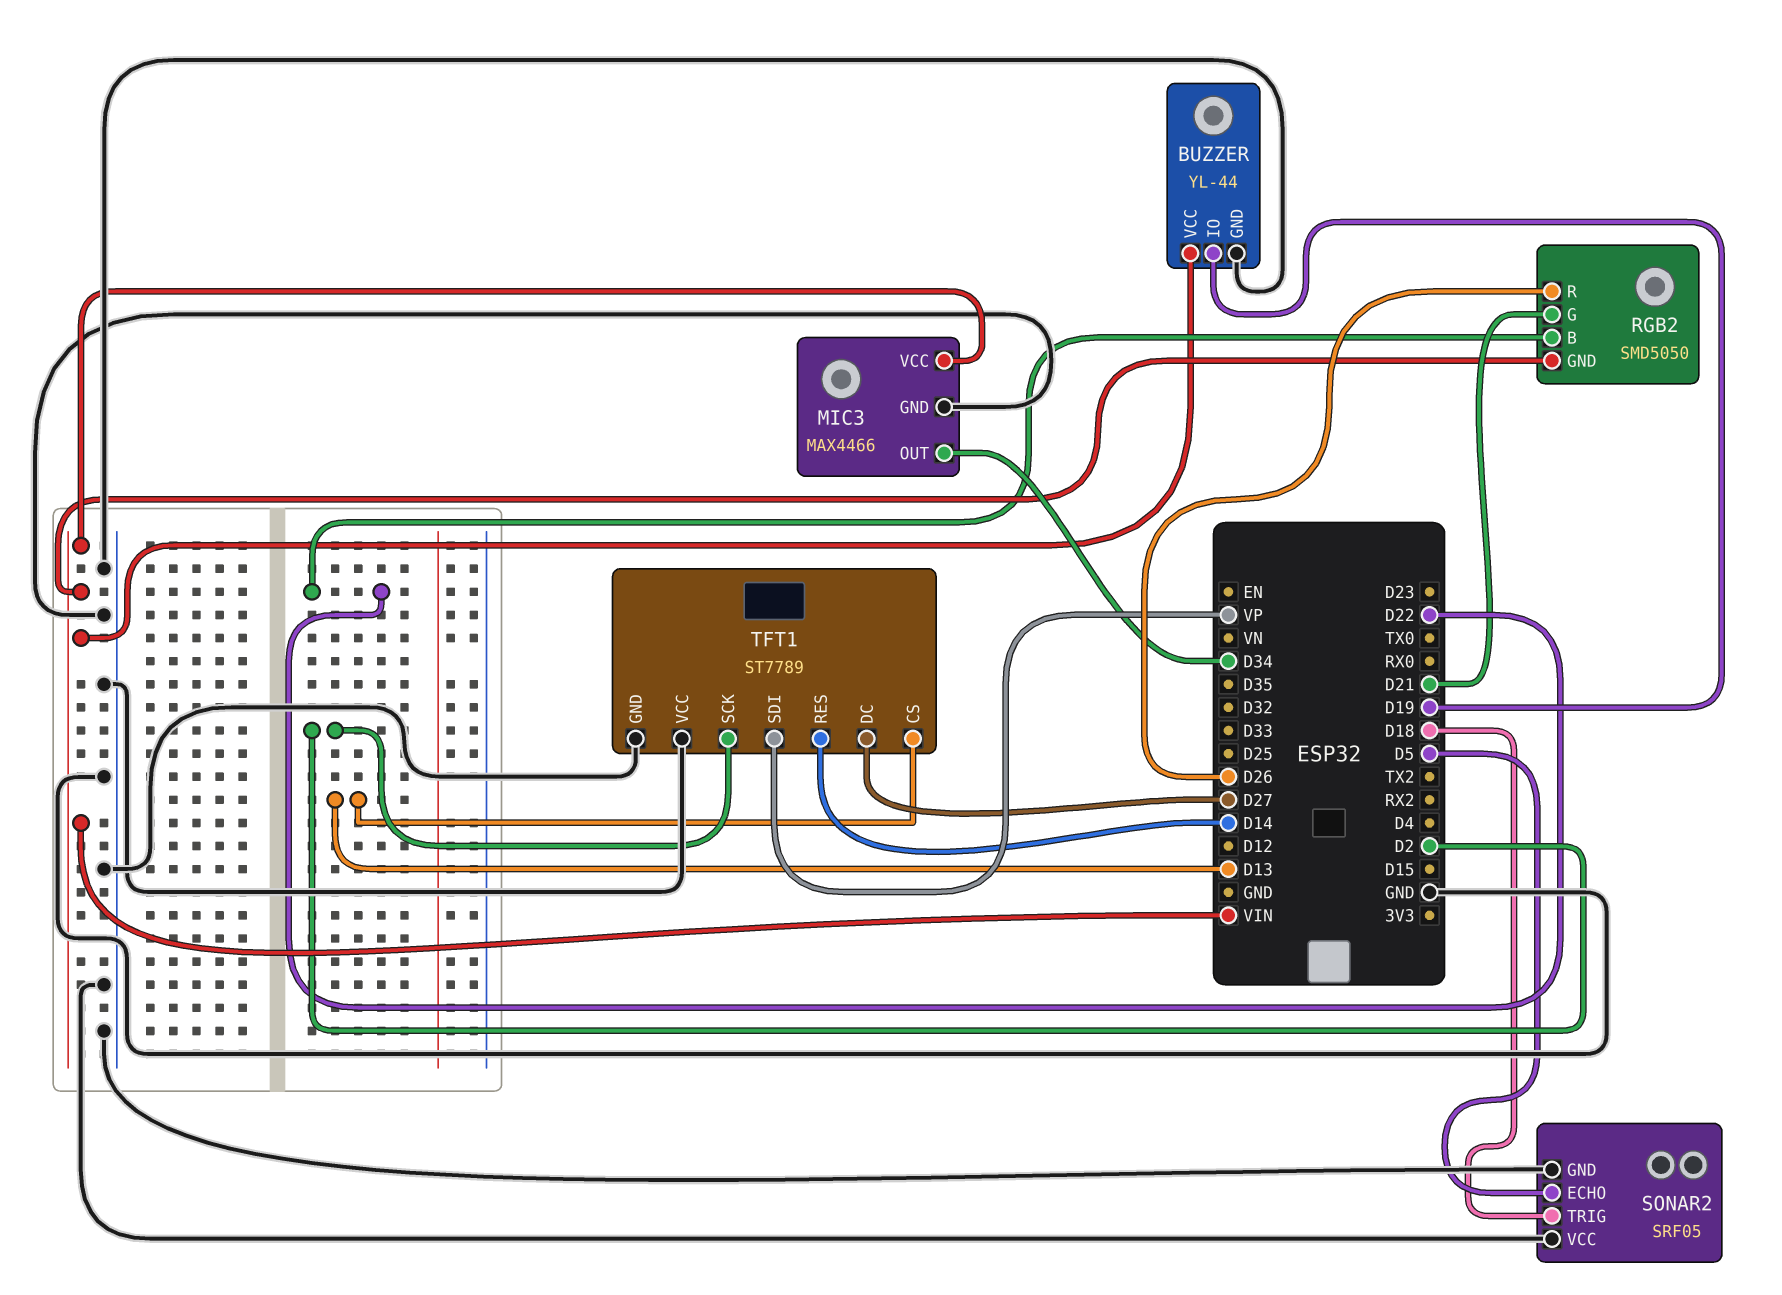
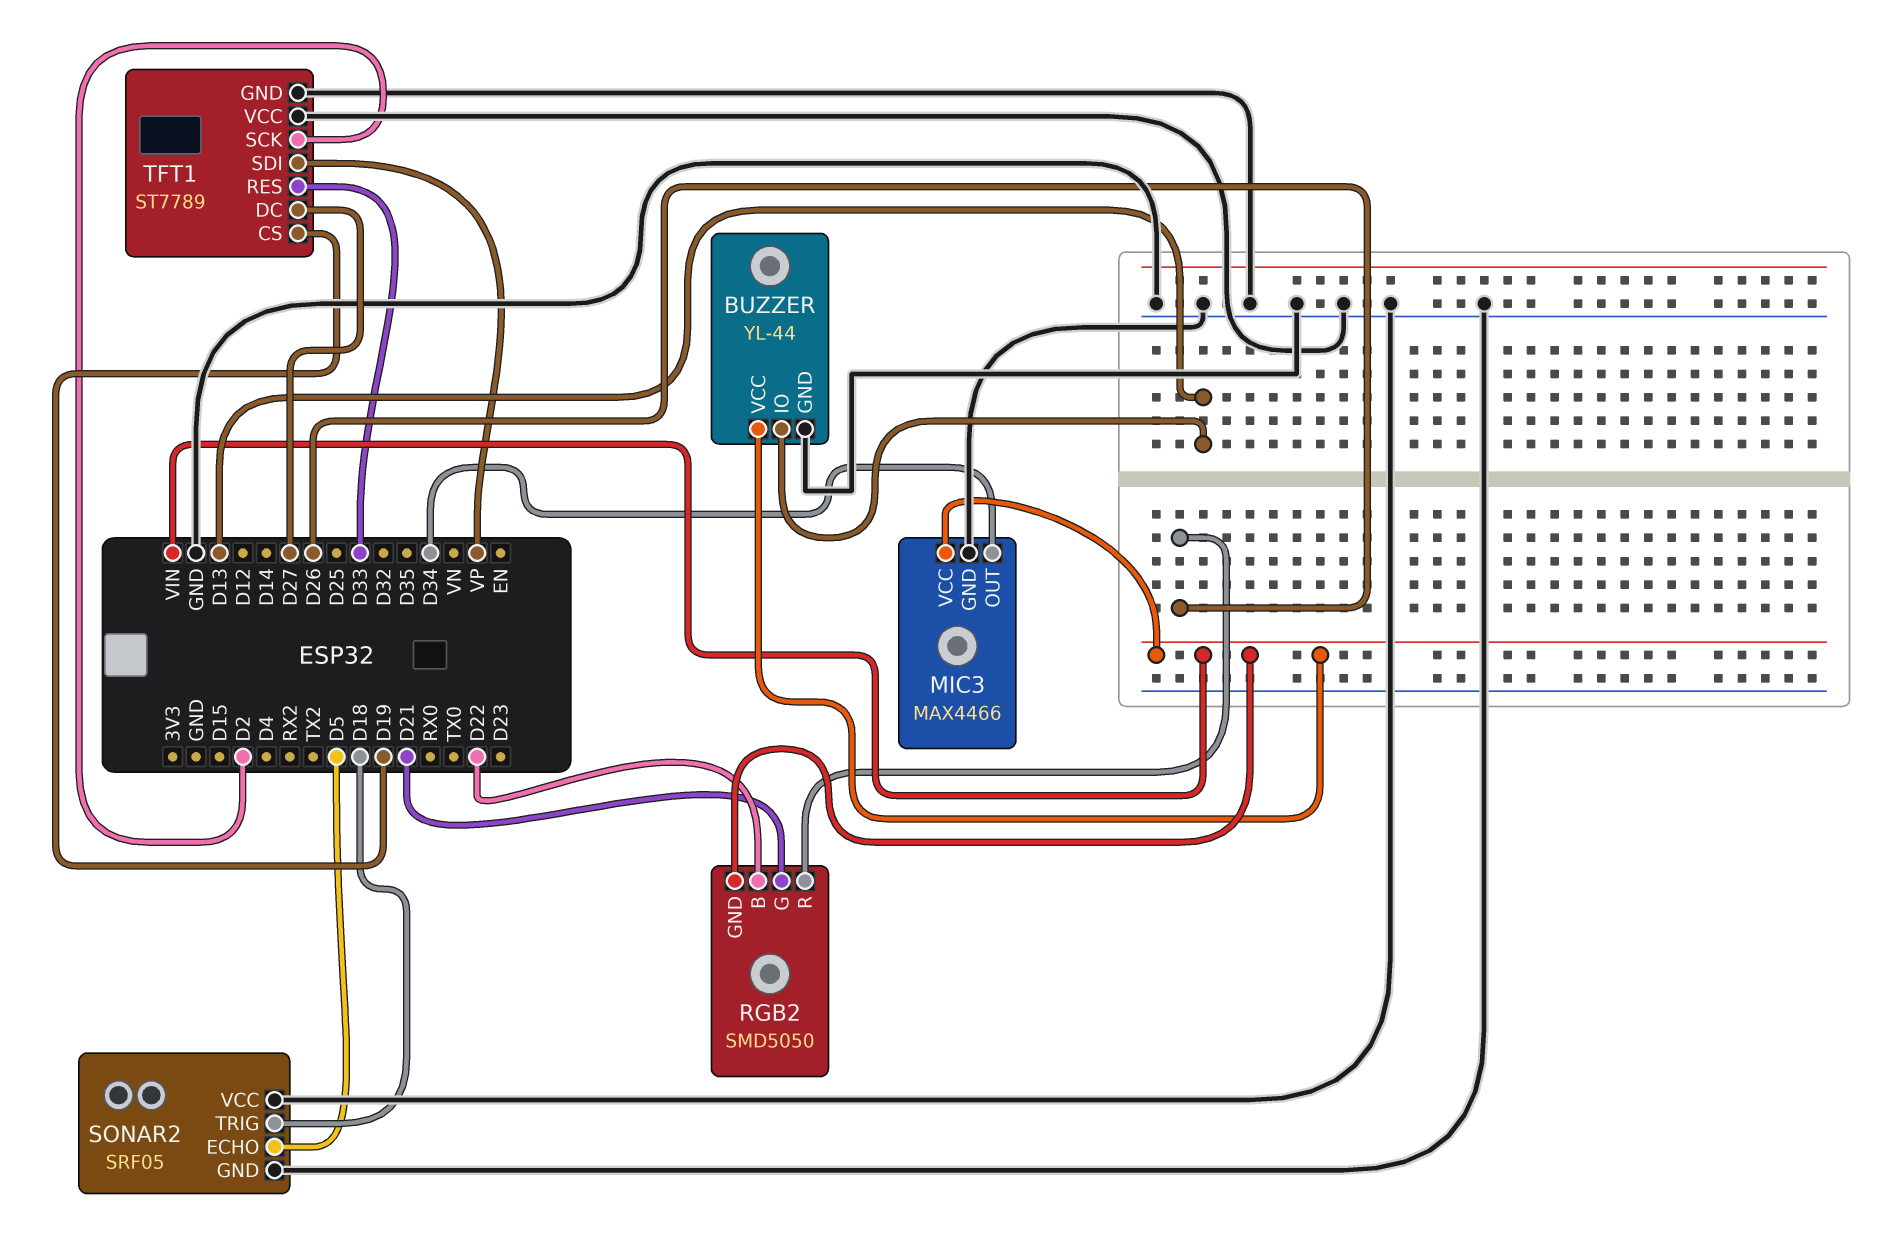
BUZZER pin IO: D19 -> D13
TFT1 pin CS: D13 -> D19
TFT1 pin RES: D14 -> D33

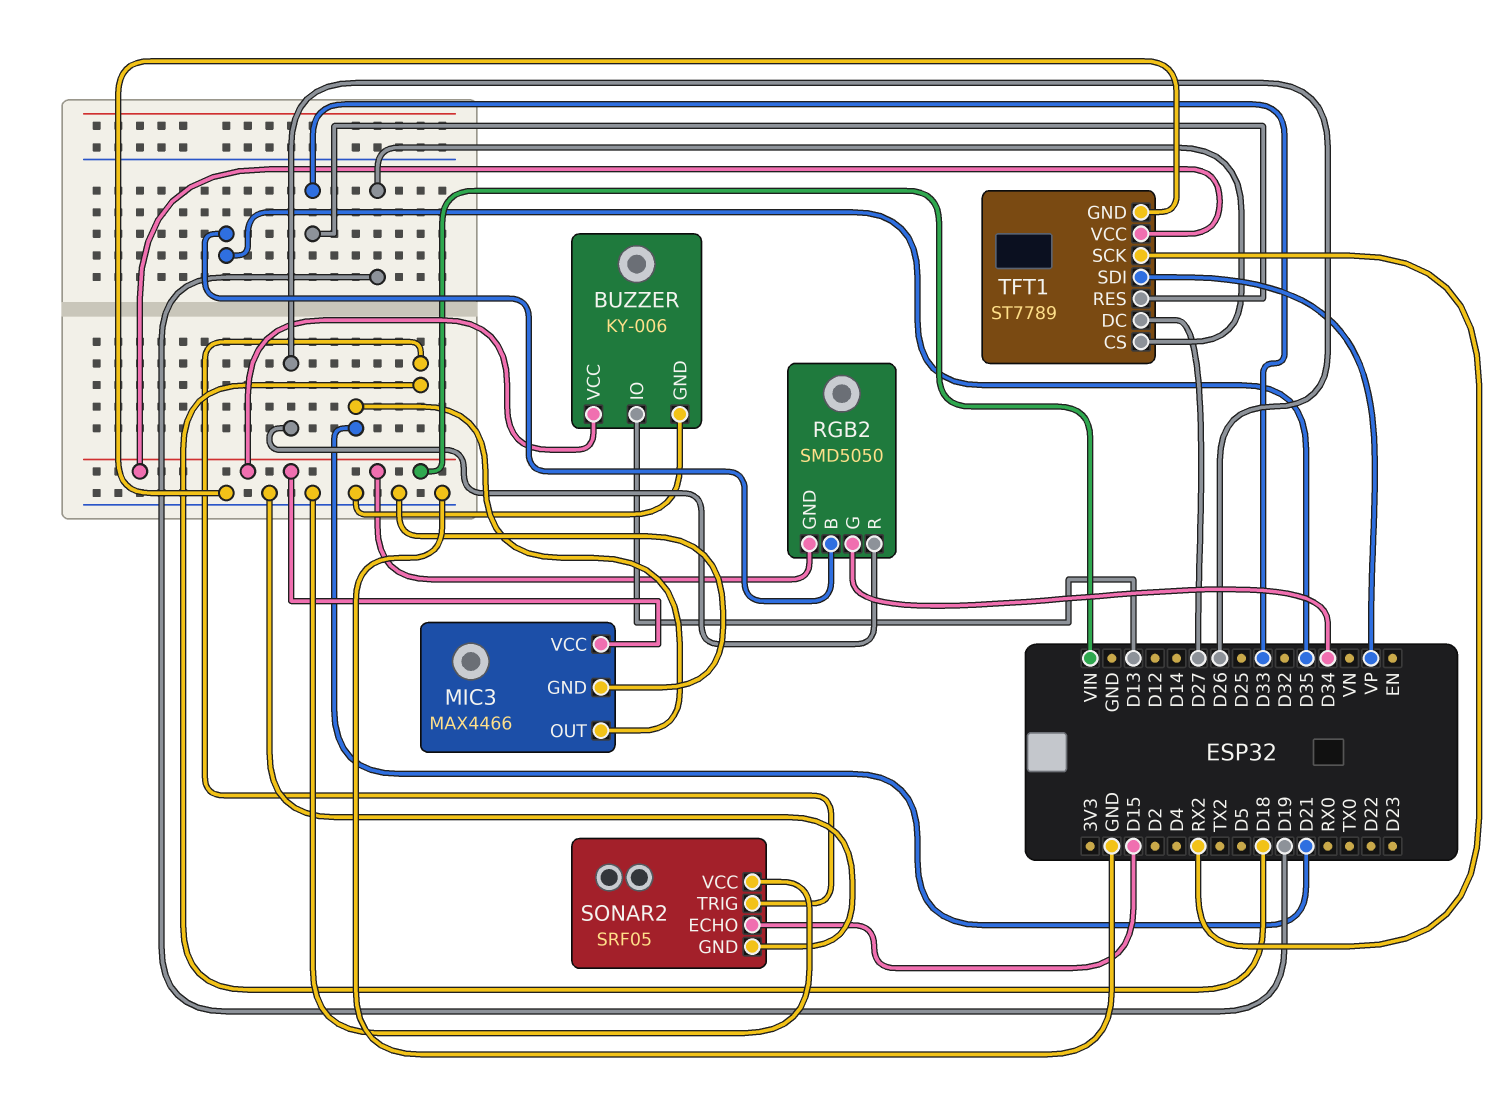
BUZZER: YL-44 -> KY-006
MIC3 pin OUT: D34 -> D21
RGB2 pin B: D22 -> D35
RGB2 pin G: D21 -> D34
SONAR2 pin ECHO: D5 -> D15
TFT1 pin SCK: D2 -> RX2
TFT1 pin VCC: GND -> VIN

